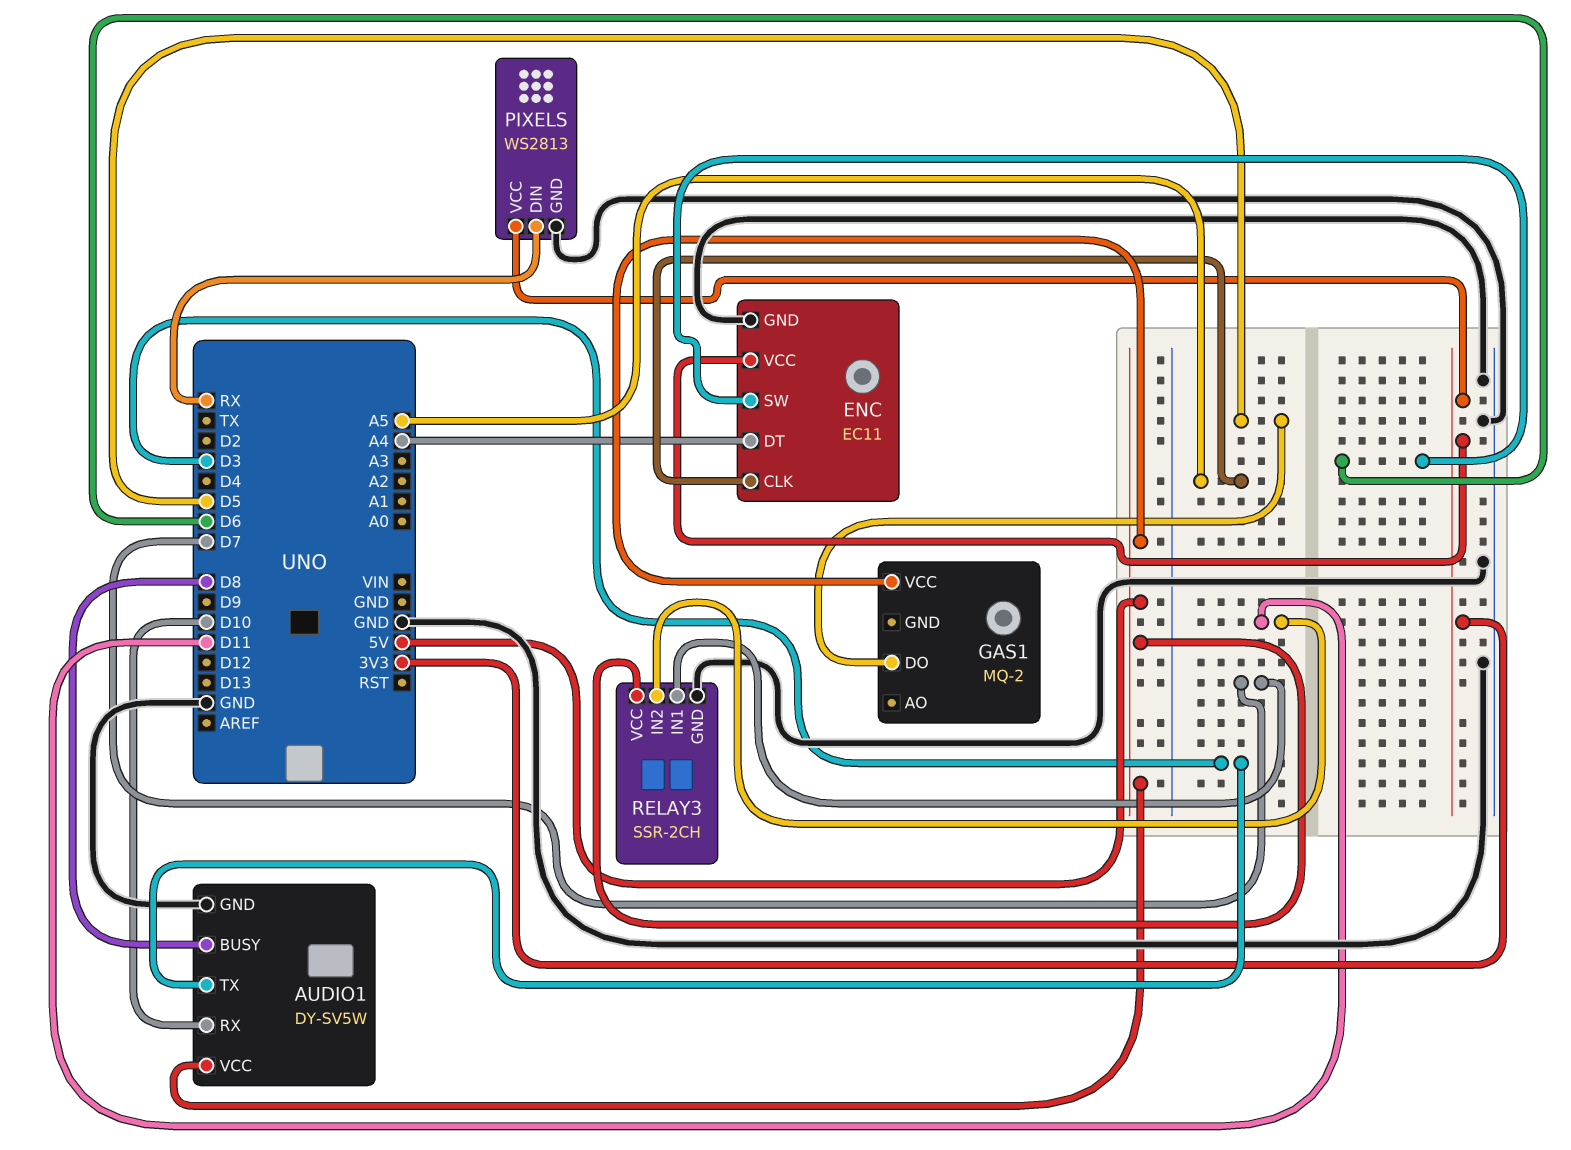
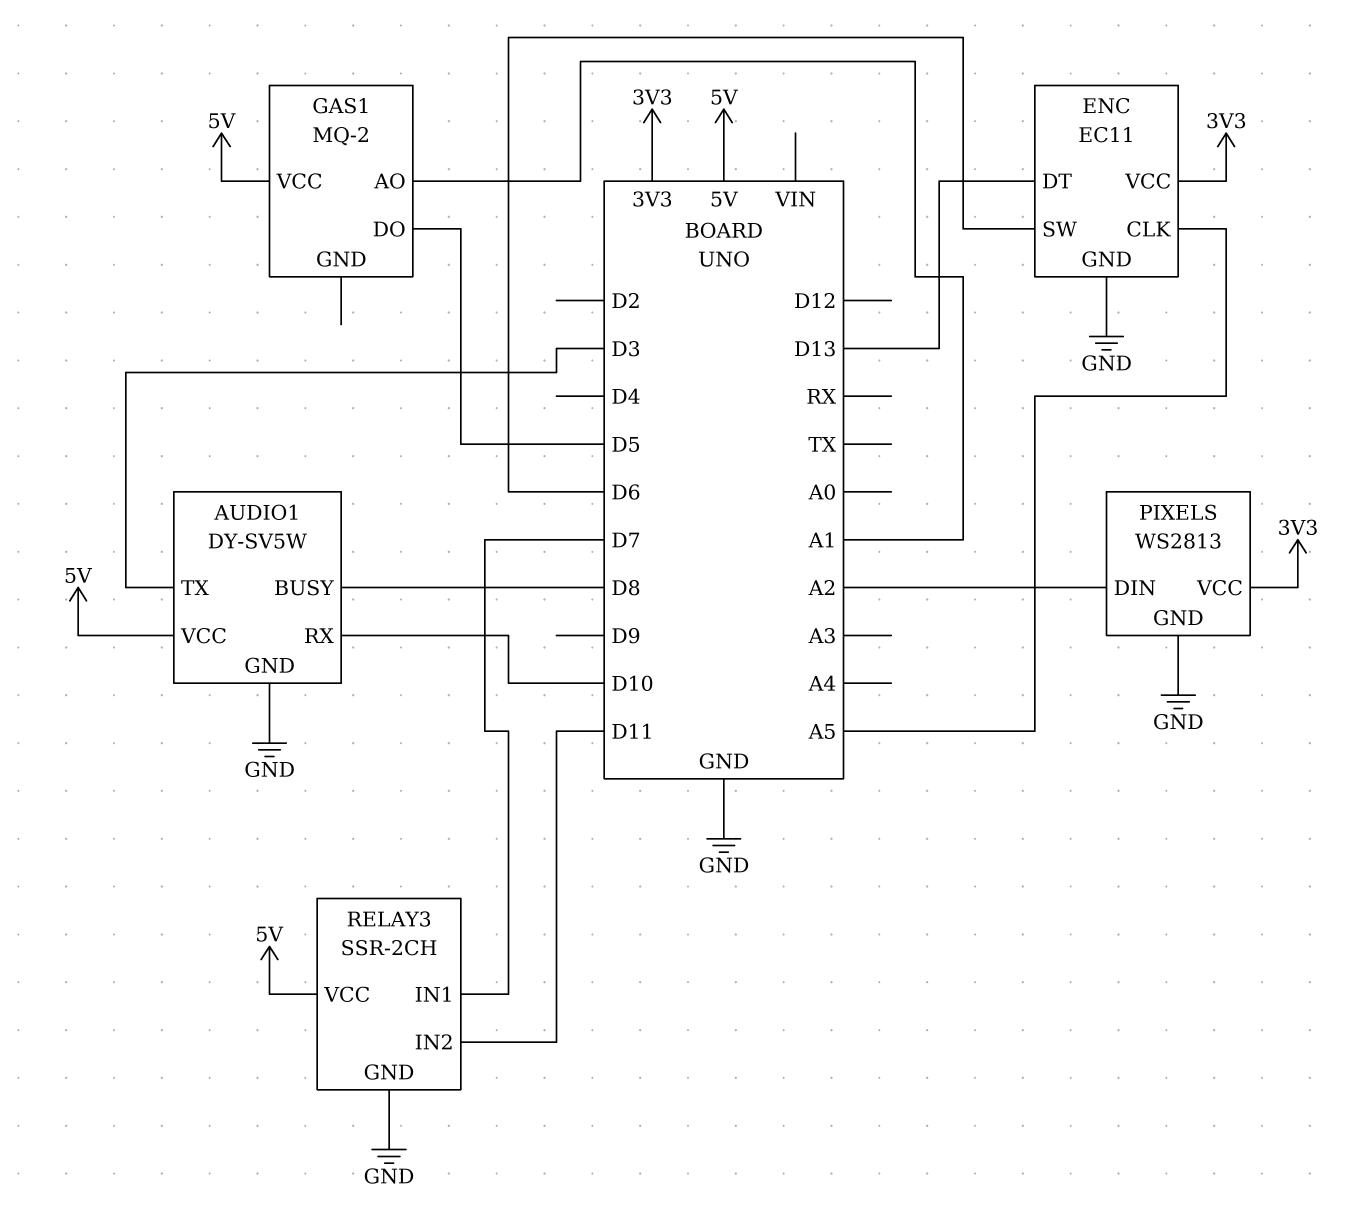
ENC pin DT: A4 -> D13
GAS1 pin AO: none -> A1
PIXELS pin DIN: RX -> A2

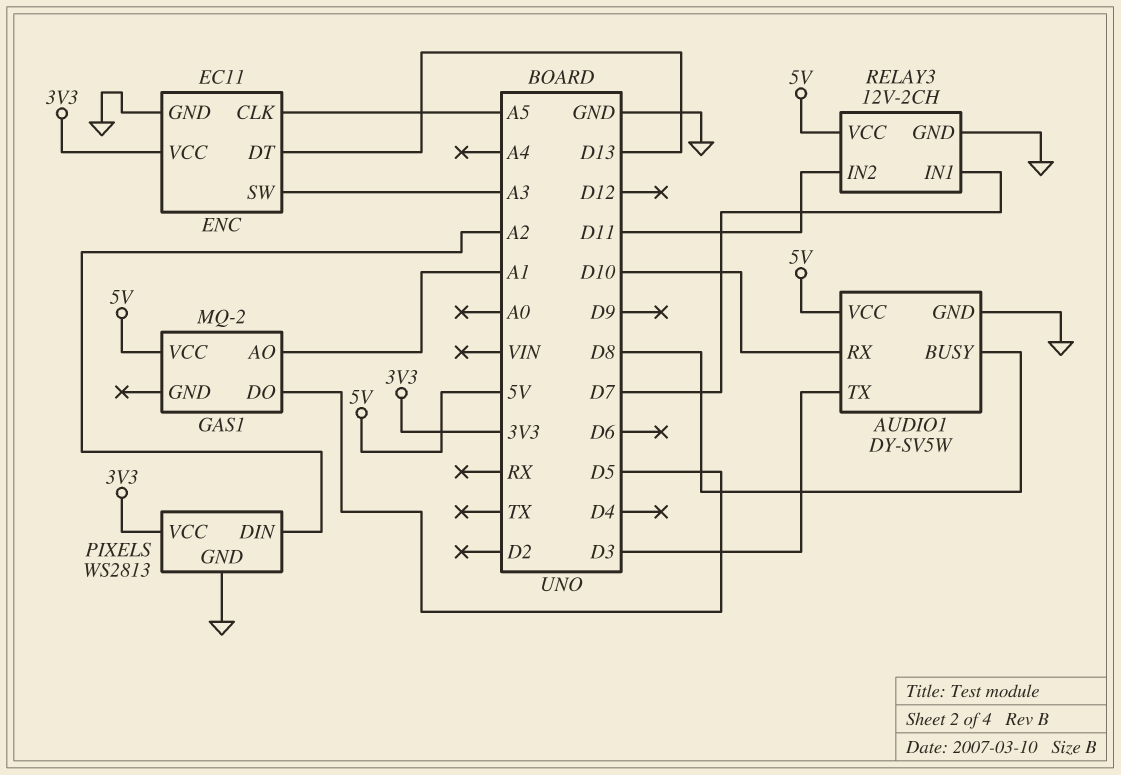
ENC pin SW: D6 -> A3
RELAY3: SSR-2CH -> 12V-2CH

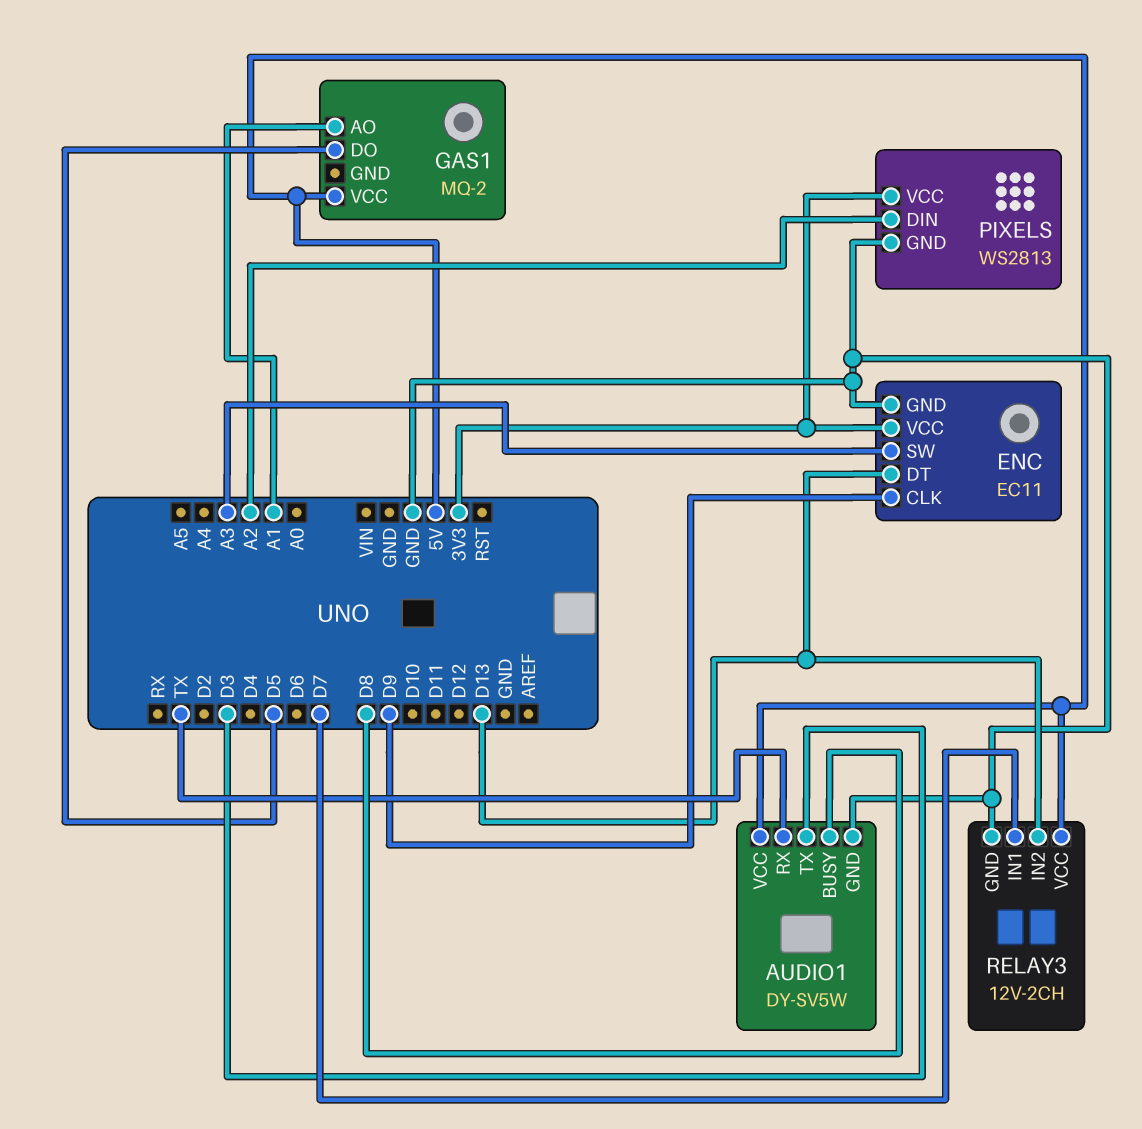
AUDIO1 pin RX: D10 -> TX
ENC pin CLK: A5 -> D9
RELAY3 pin IN2: D11 -> D13

